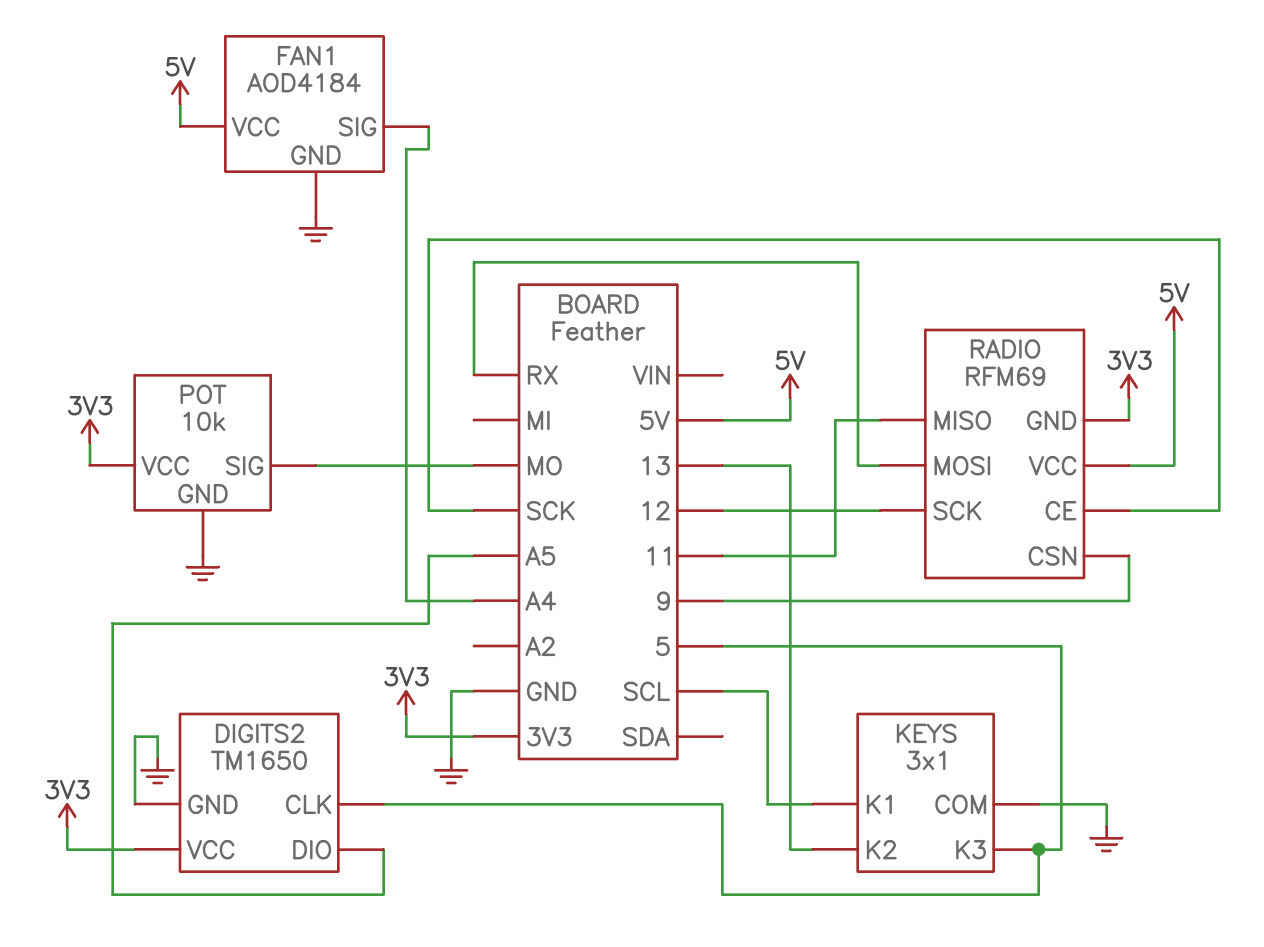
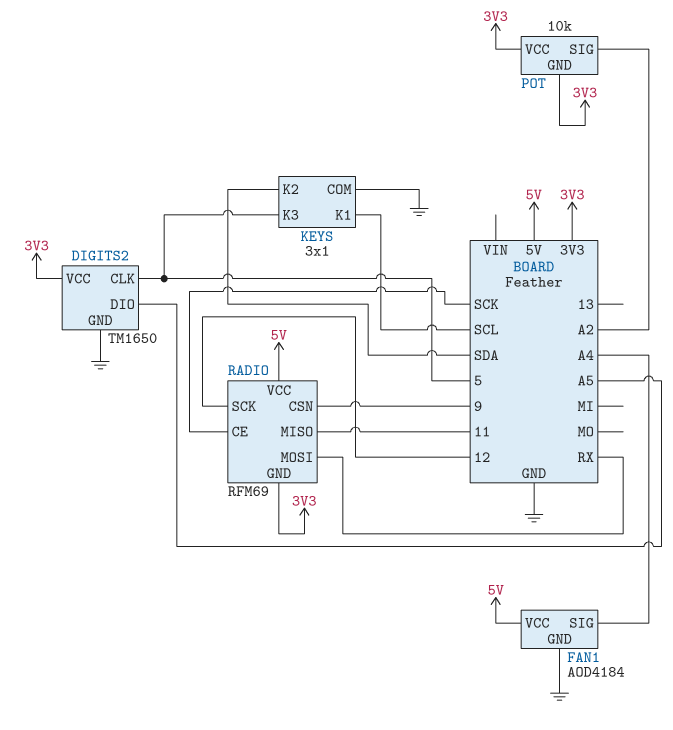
KEYS pin K2: 13 -> SDA
POT pin GND: GND -> 3V3
POT pin SIG: MO -> A2

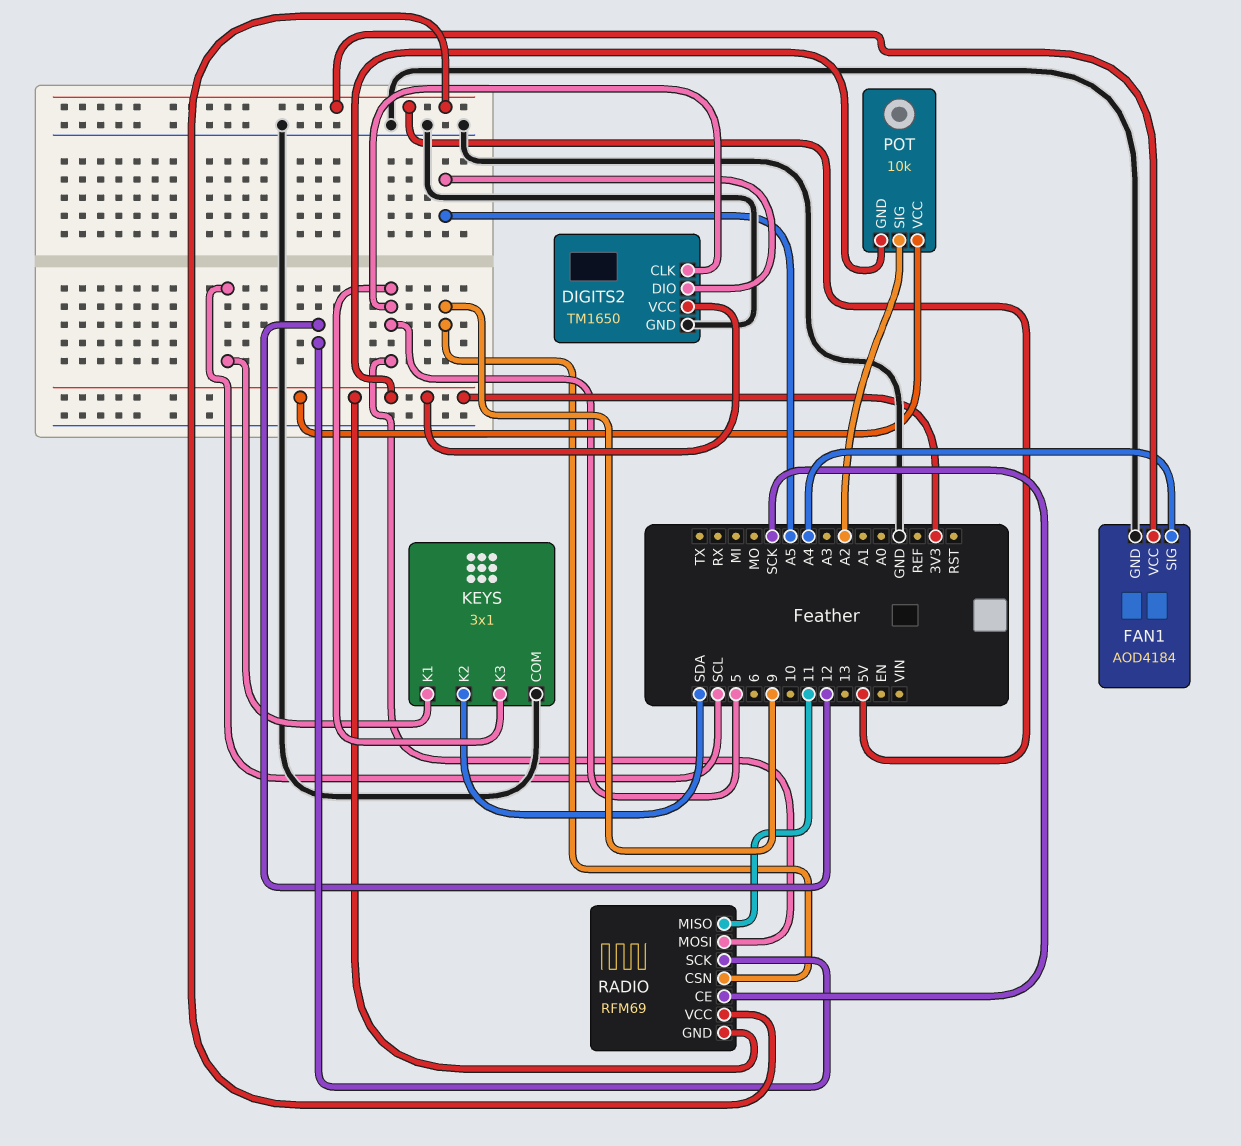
RADIO pin MOSI: RX -> 5

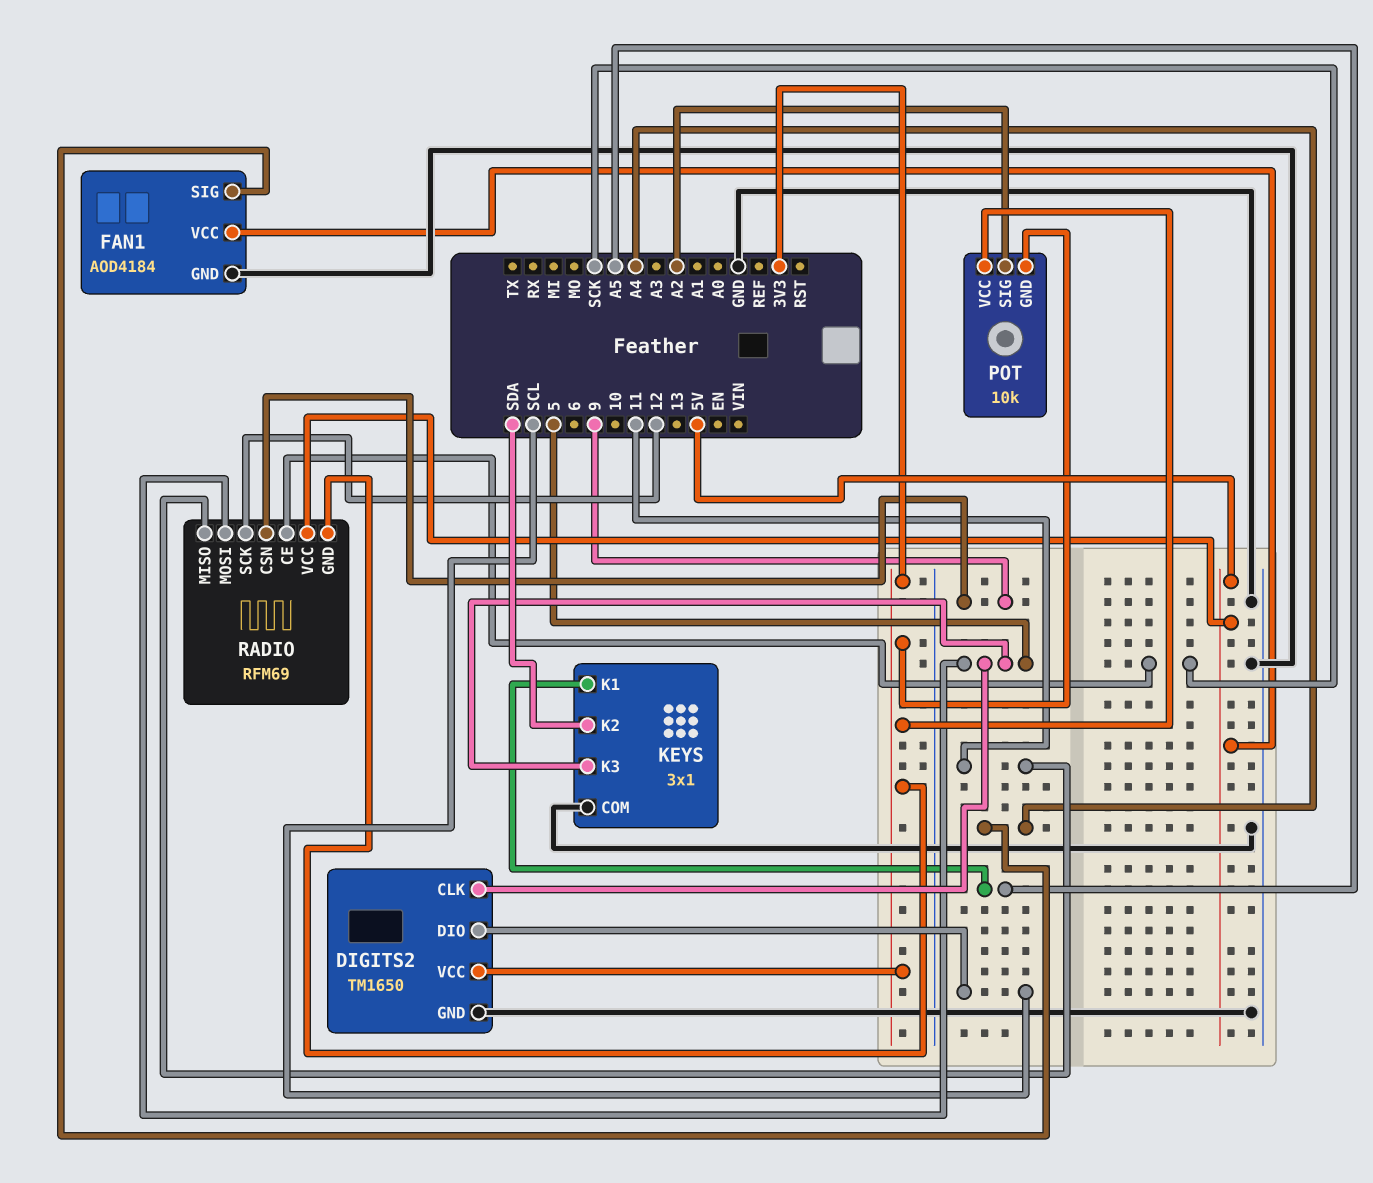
DIGITS2 pin DIO: A5 -> SCL
KEYS pin K1: SCL -> A5

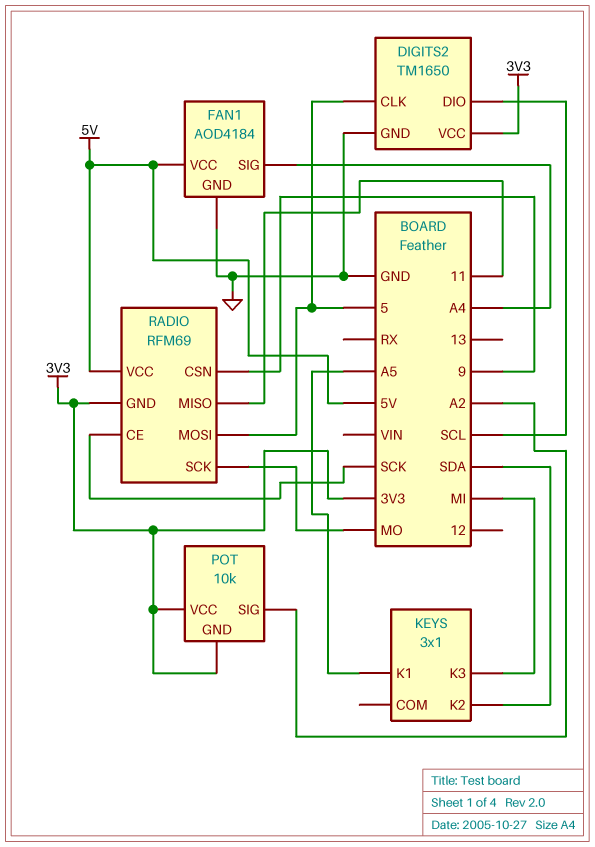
KEYS pin COM: GND -> none
KEYS pin K3: 5 -> MI
RADIO pin SCK: 12 -> MO

